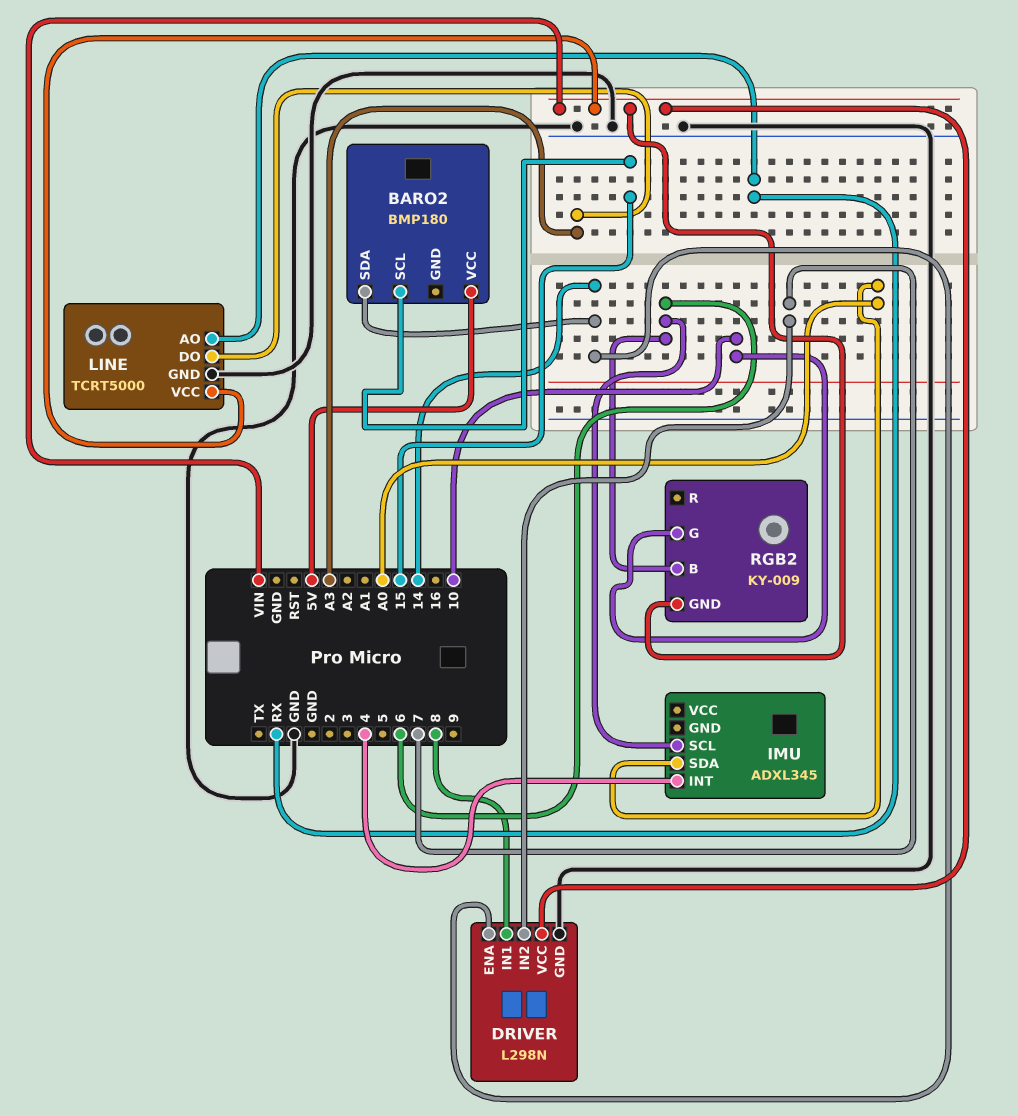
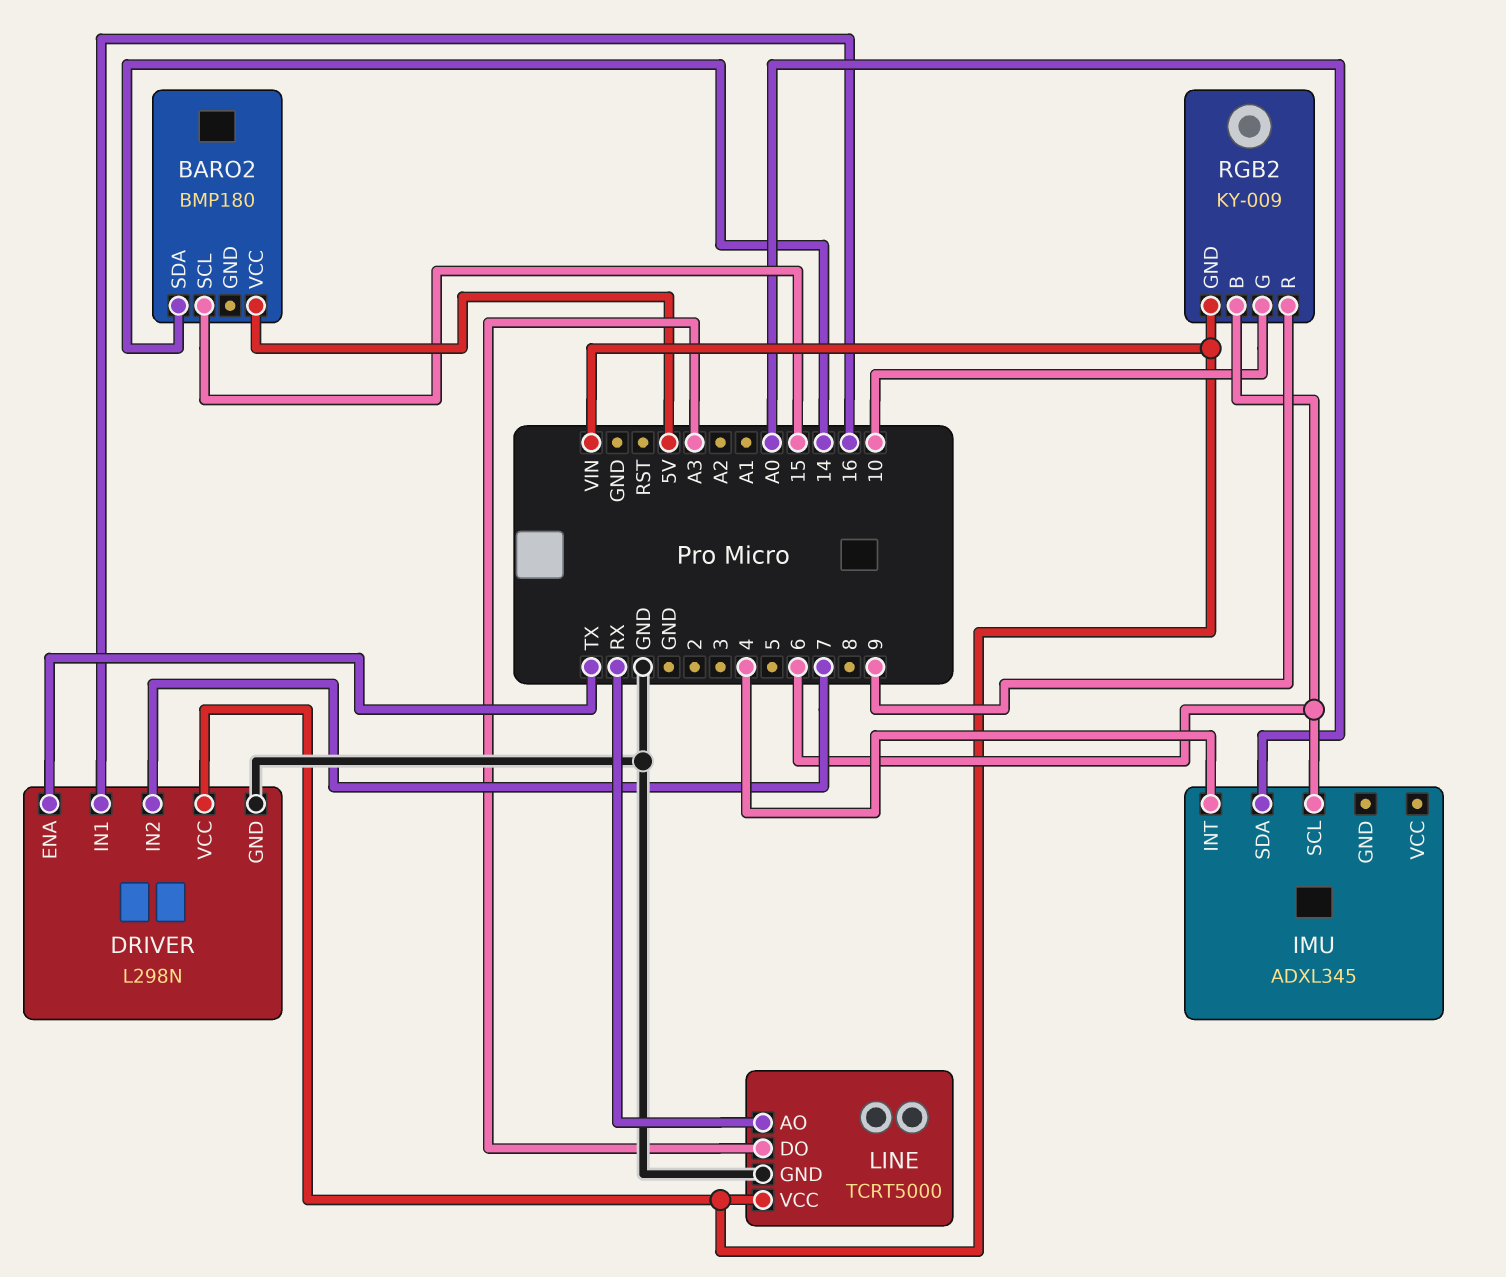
DRIVER pin ENA: 14 -> TX
DRIVER pin IN1: 8 -> 16
RGB2 pin R: none -> 9

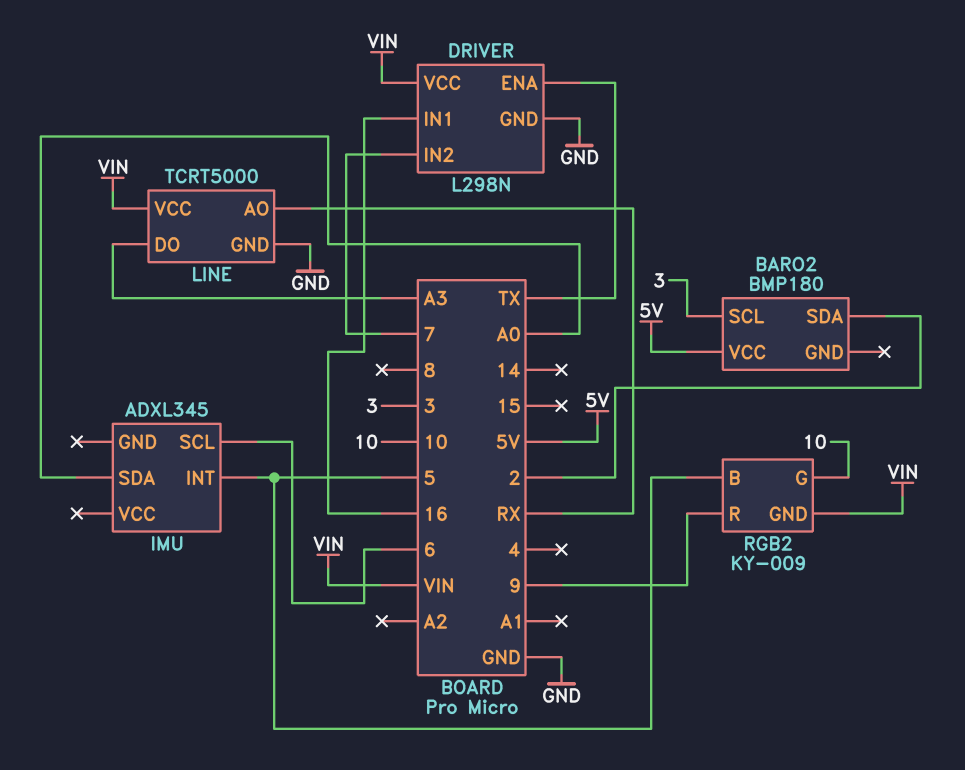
BARO2 pin SCL: 15 -> 3
BARO2 pin SDA: 14 -> 2
IMU pin INT: 4 -> 5
RGB2 pin B: 6 -> 5

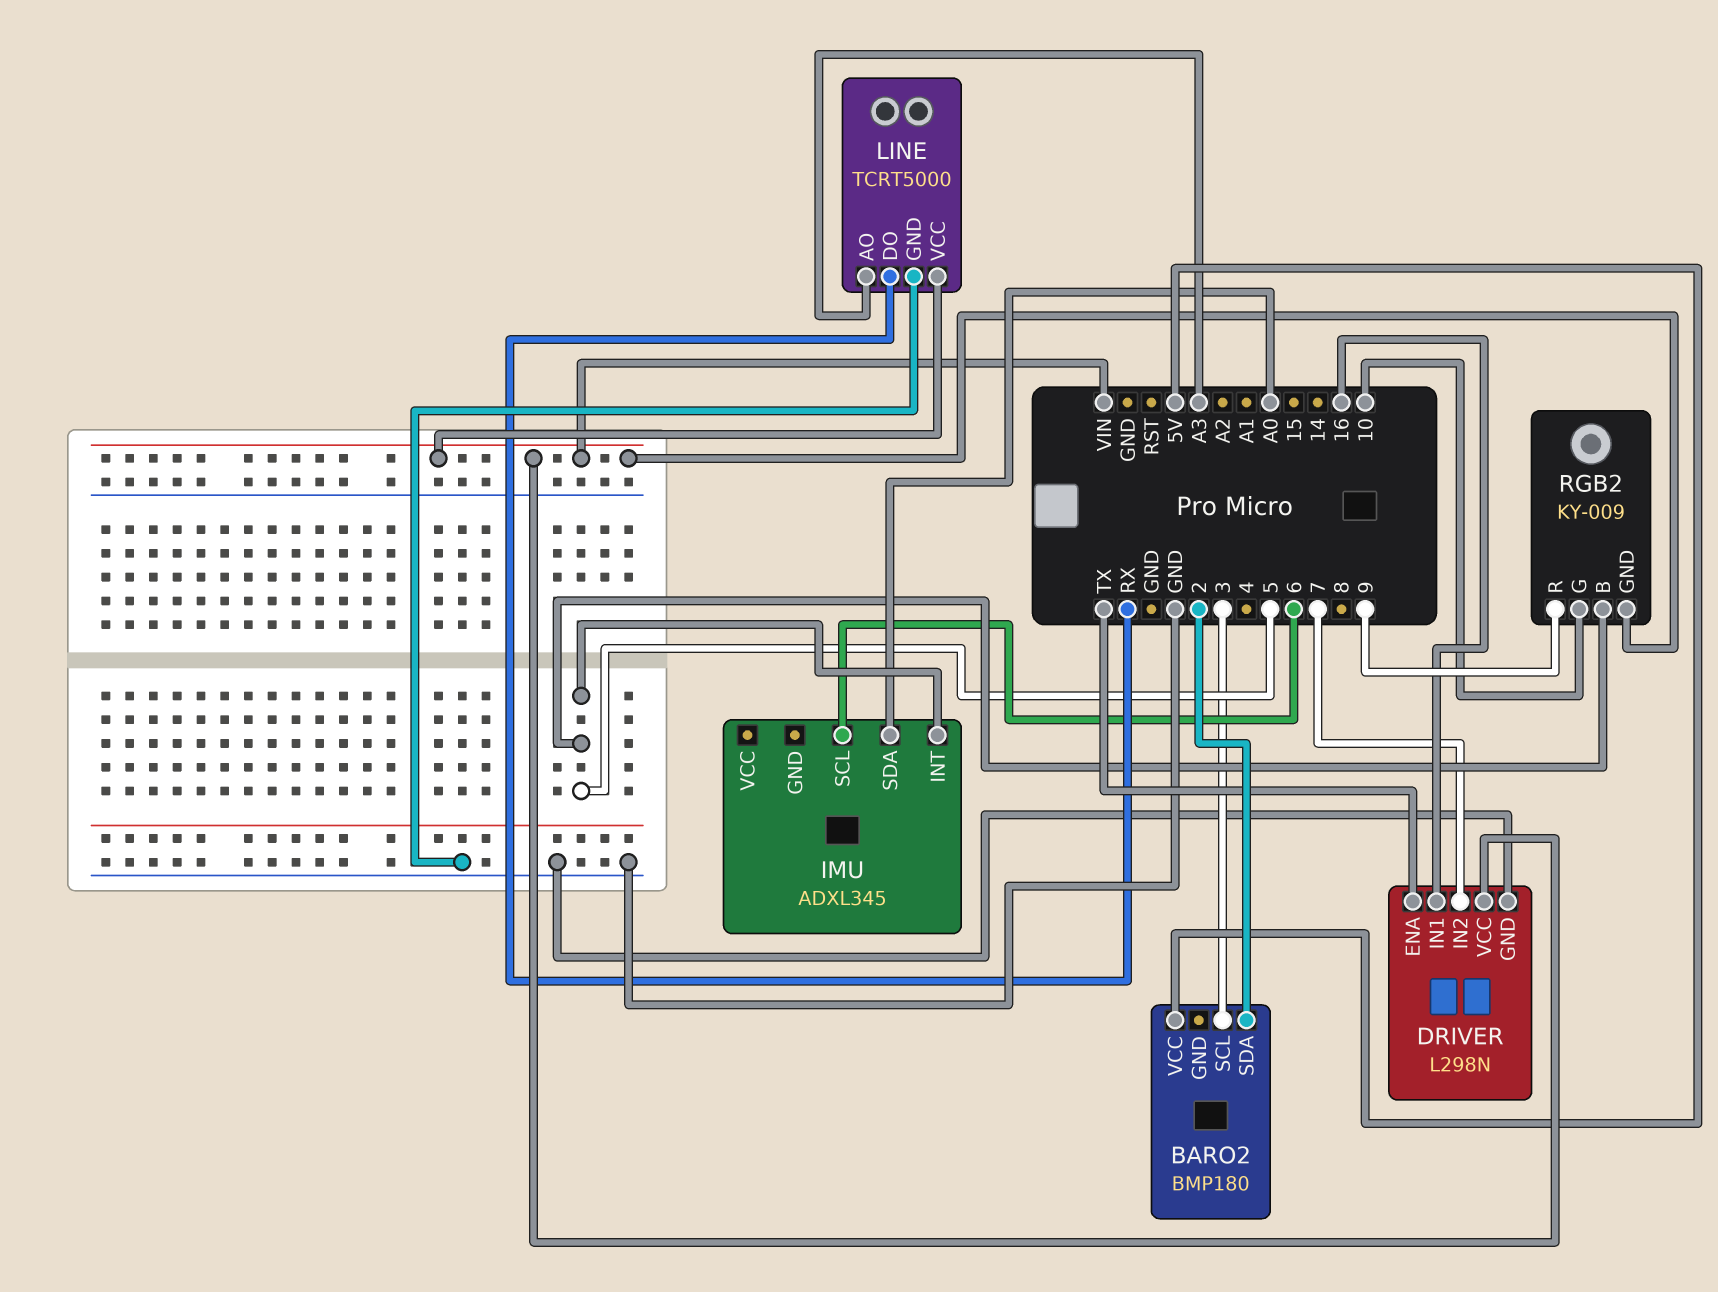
LINE pin AO: RX -> A3
LINE pin DO: A3 -> RX

